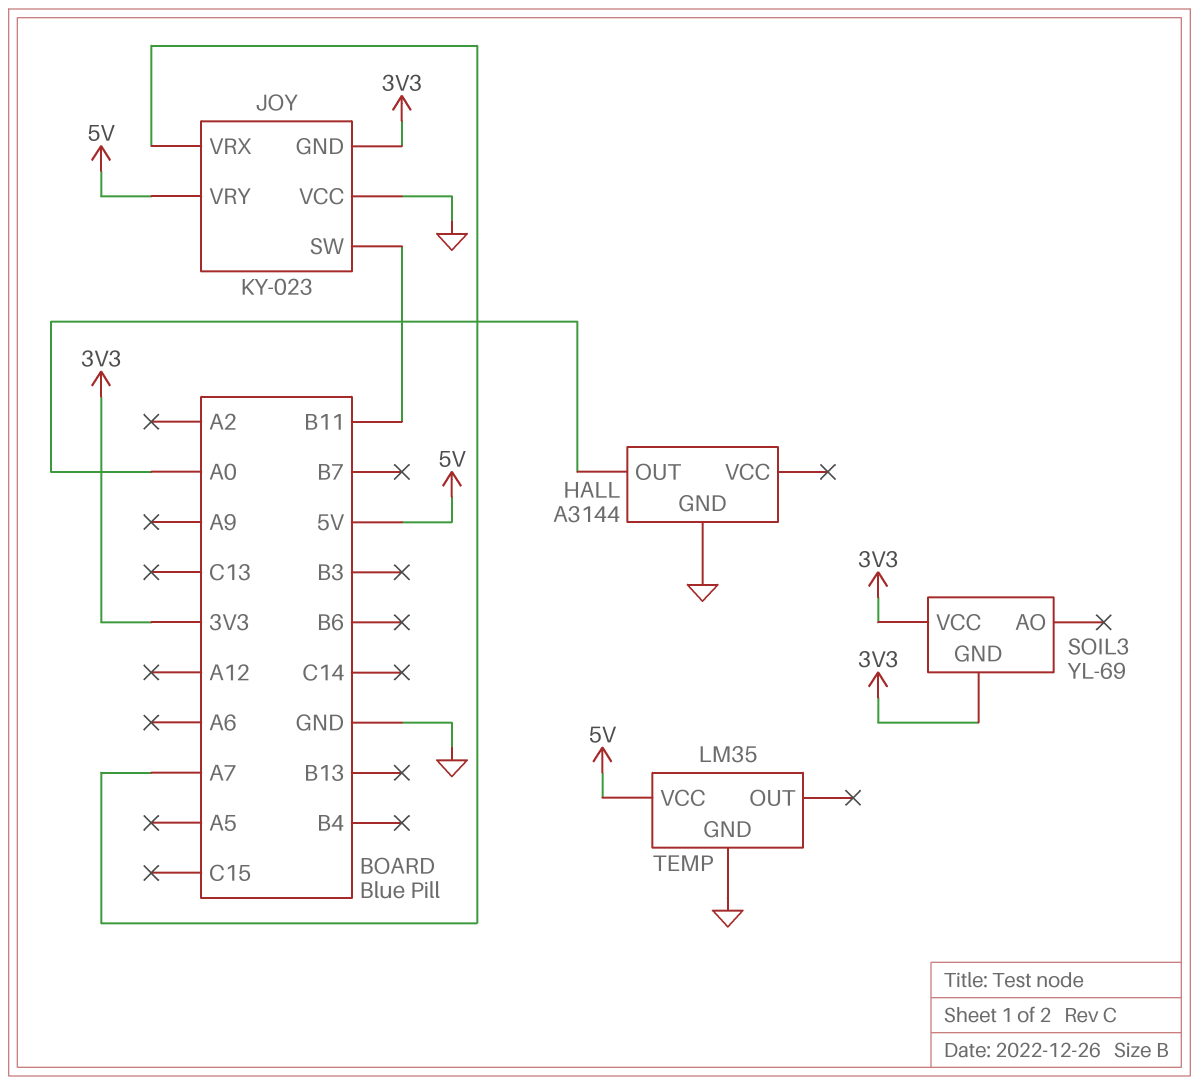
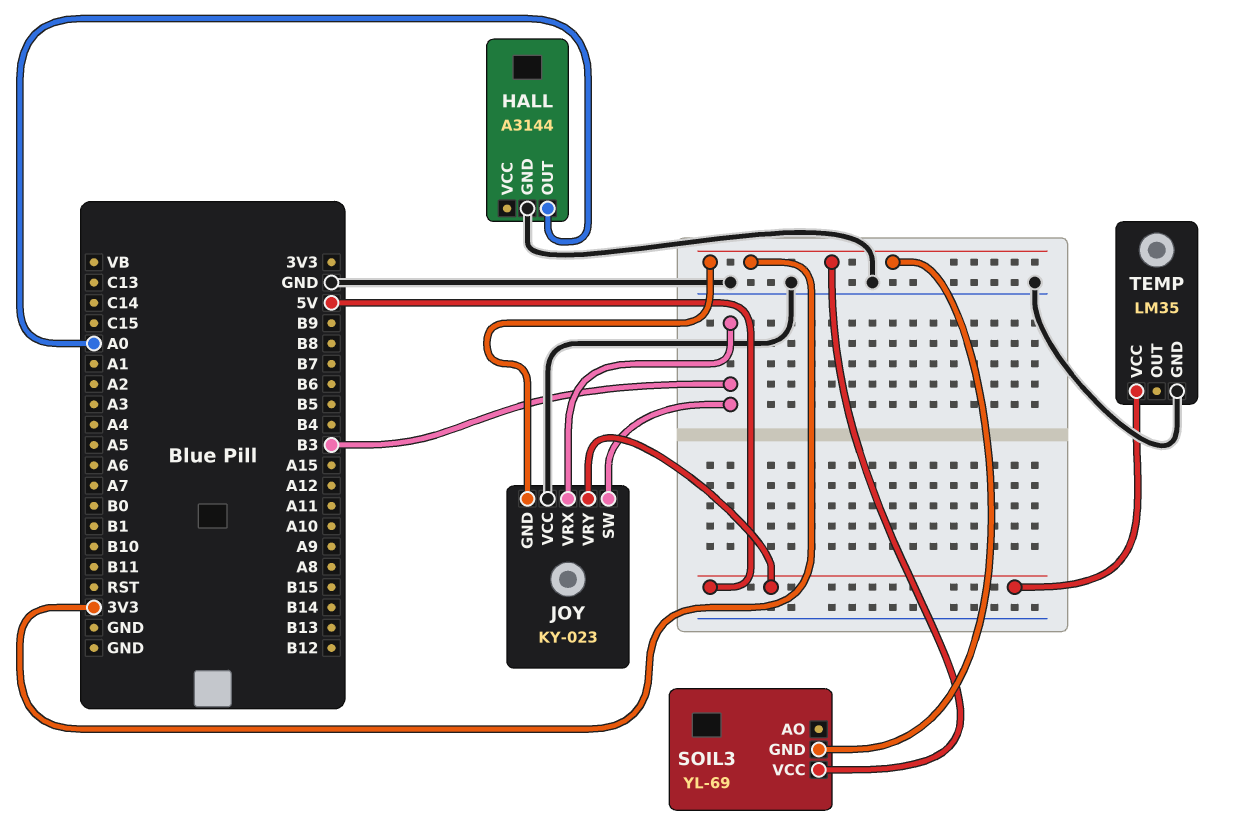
JOY pin SW: B11 -> B3
JOY pin VRX: A7 -> B3

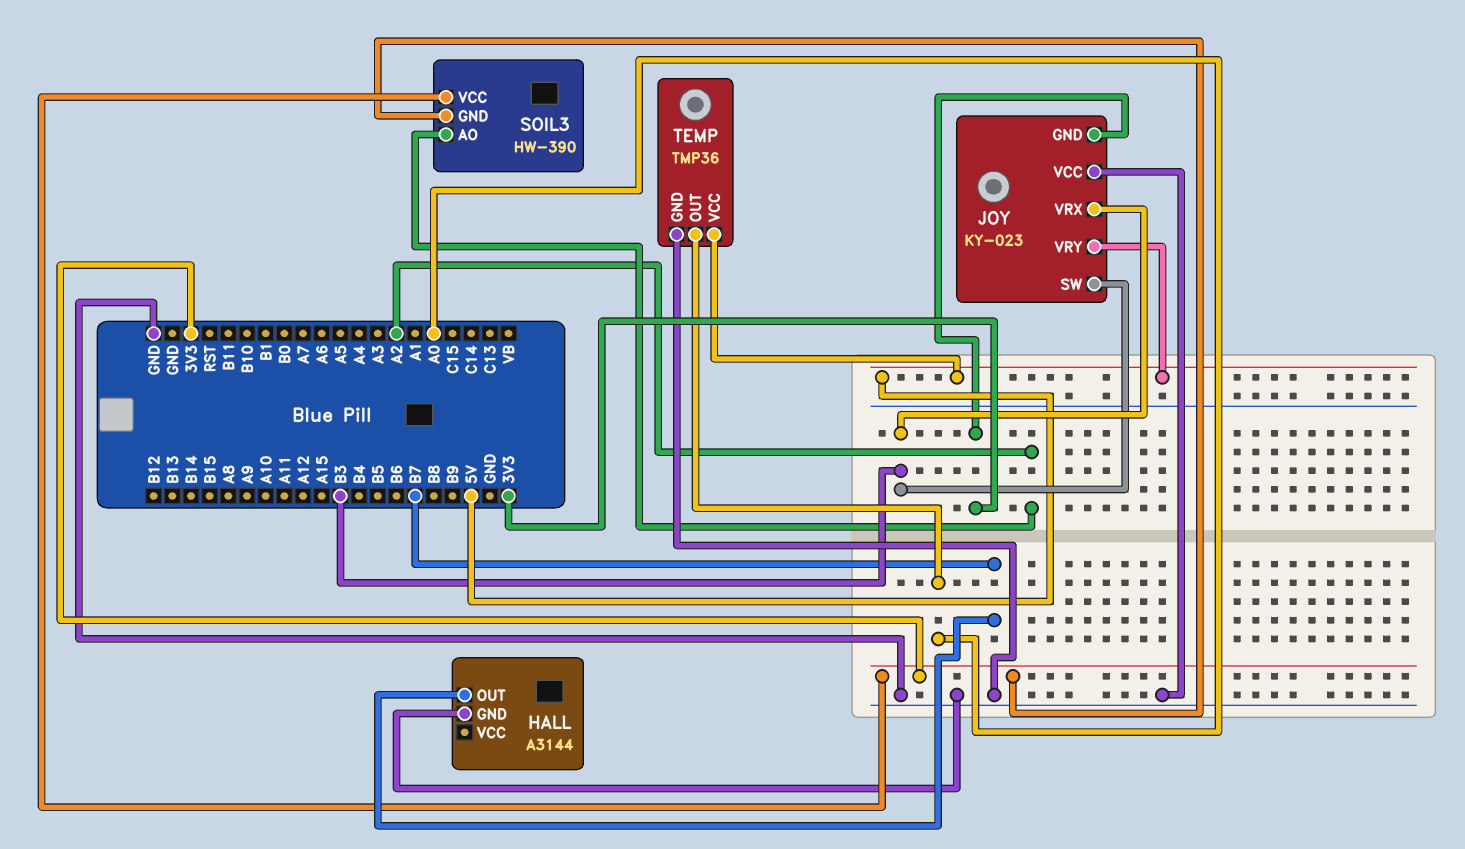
HALL pin OUT: A0 -> B7
SOIL3: YL-69 -> HW-390
SOIL3 pin AO: none -> A2
TEMP: LM35 -> TMP36
TEMP pin OUT: none -> A0

